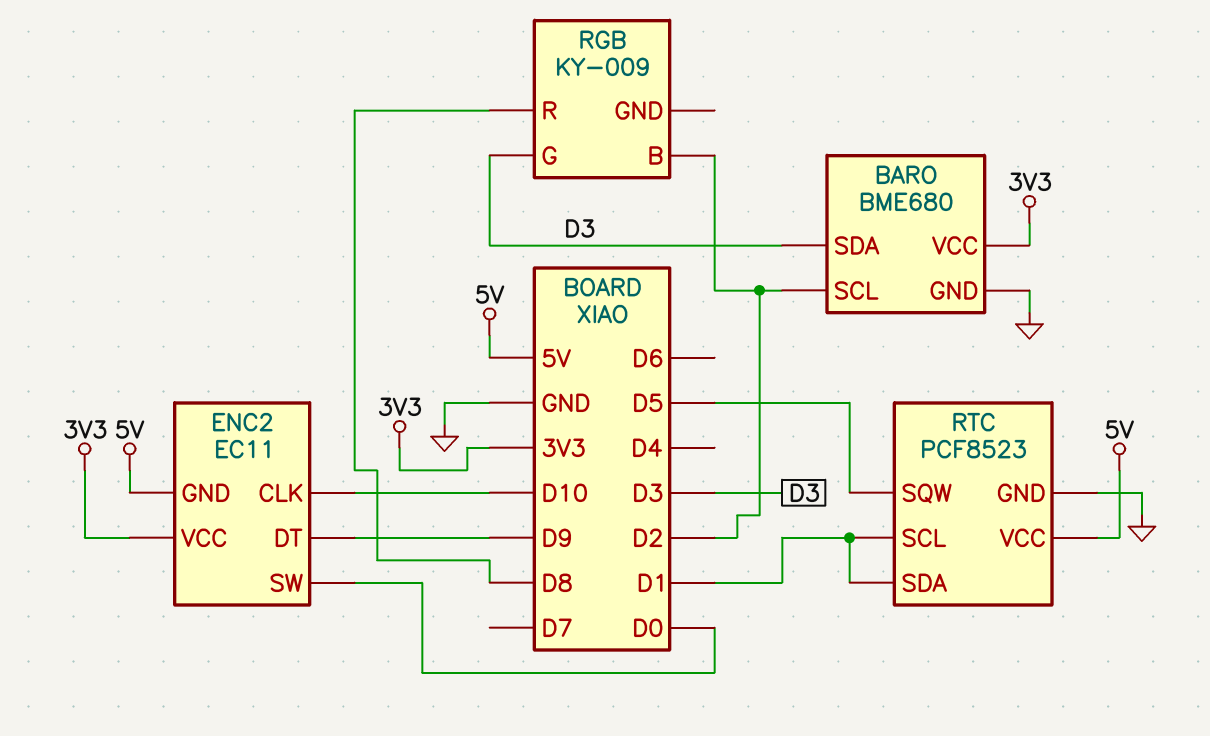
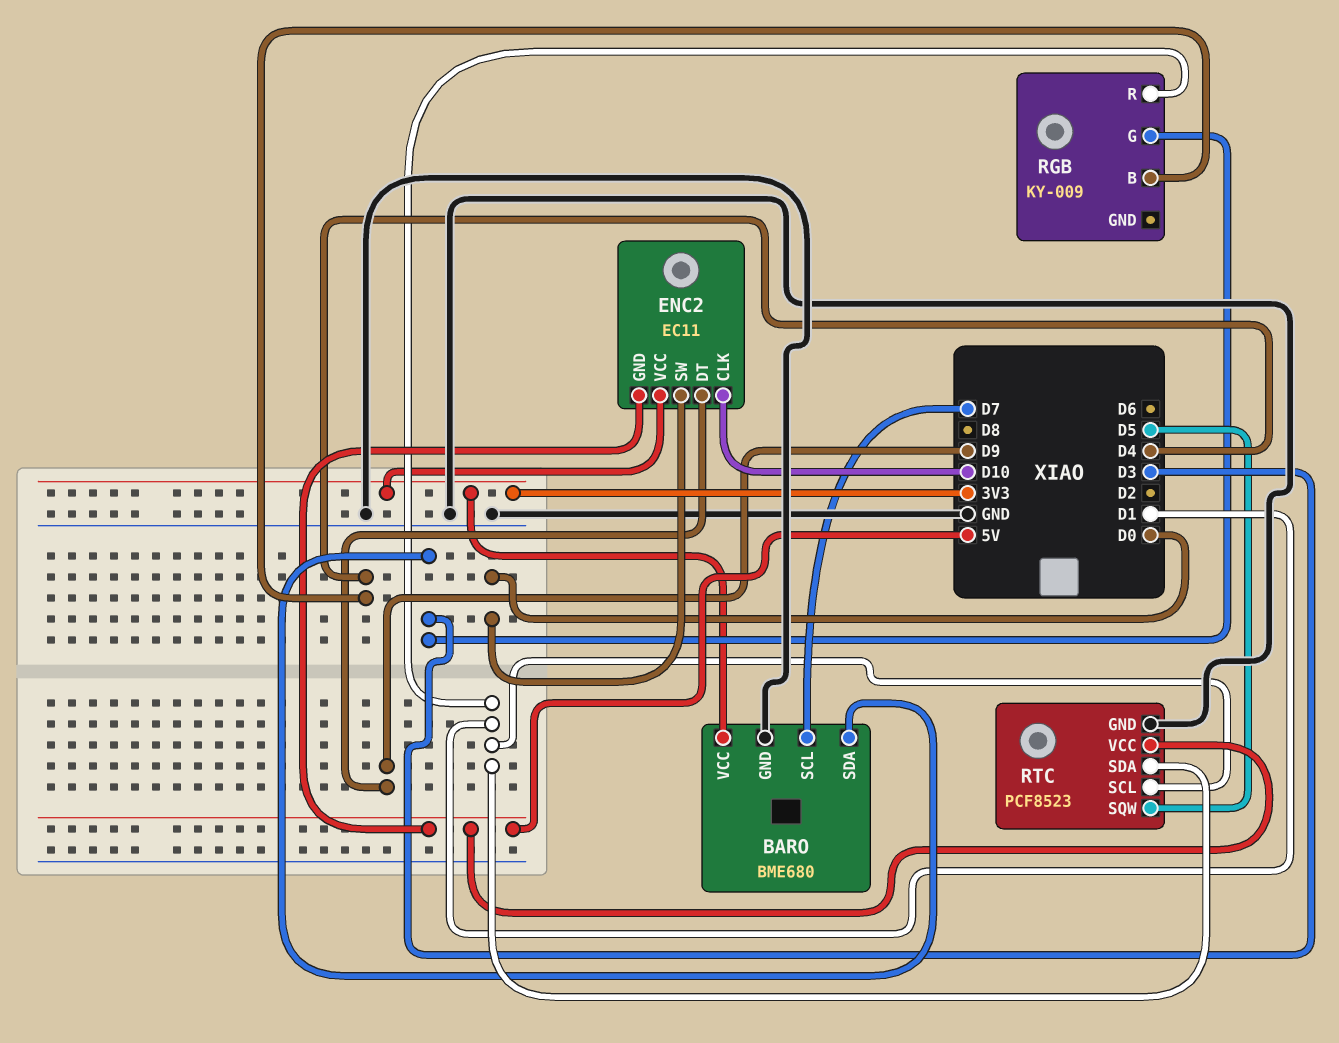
BARO pin SCL: D2 -> D7
RGB pin B: D2 -> D4
RGB pin R: D8 -> D1

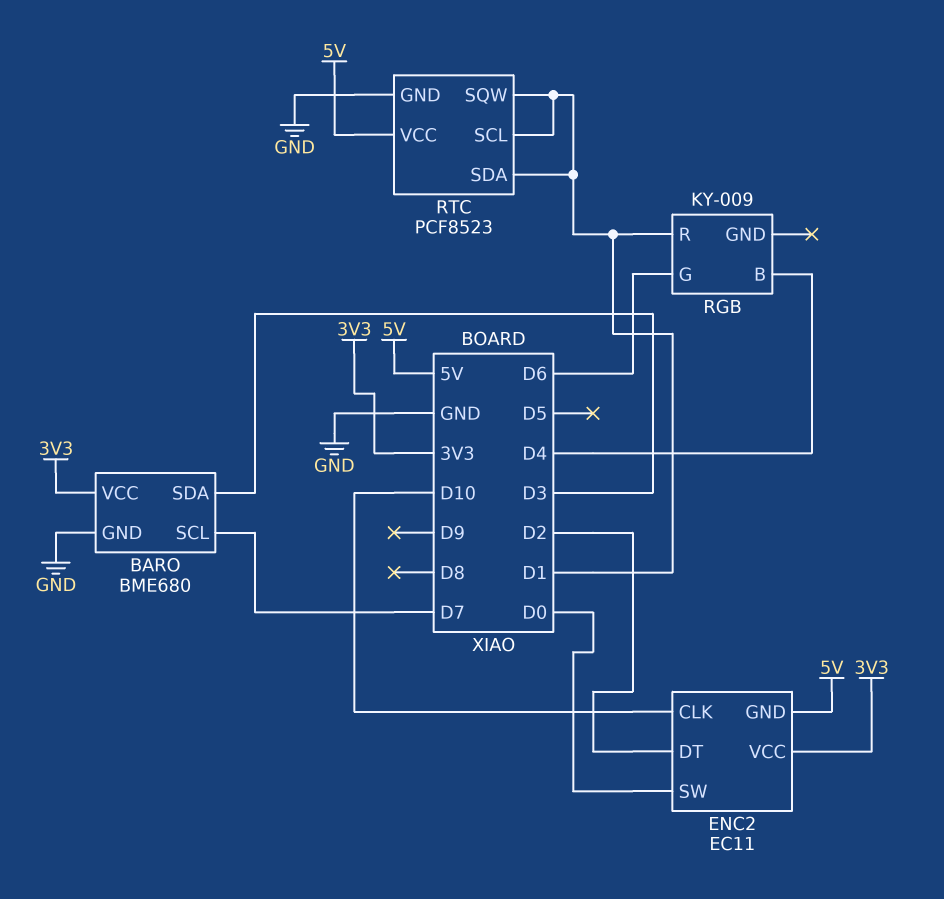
ENC2 pin DT: D9 -> D2
RGB pin G: D3 -> D6
RTC pin SQW: D5 -> D1

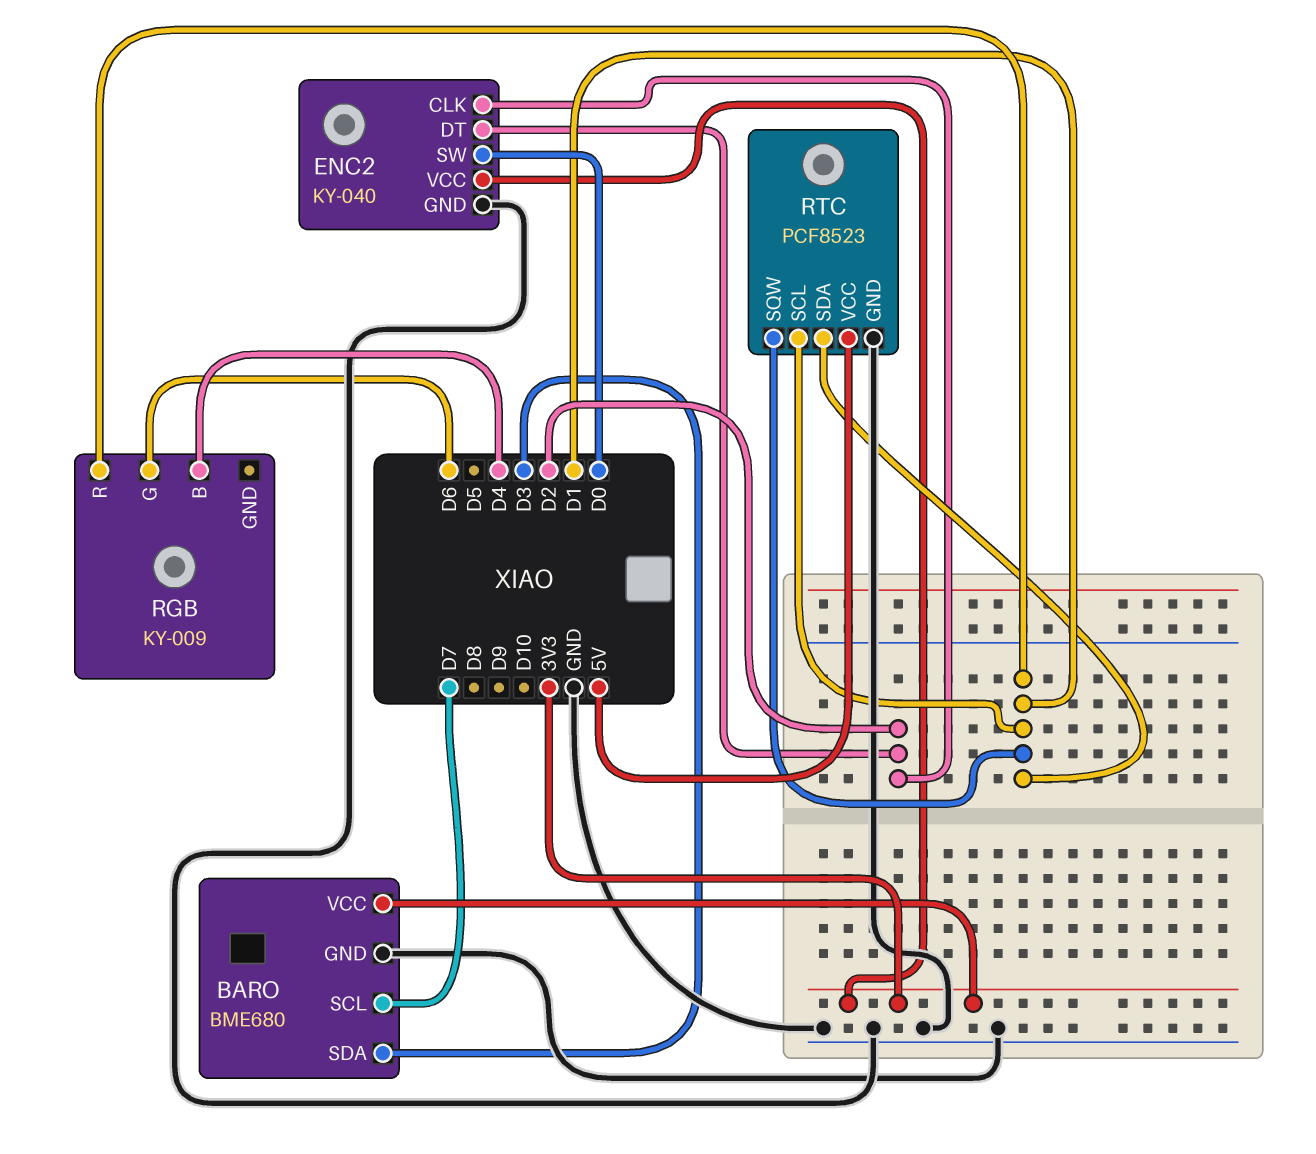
ENC2: EC11 -> KY-040
ENC2 pin CLK: D10 -> D2
ENC2 pin GND: 5V -> GND

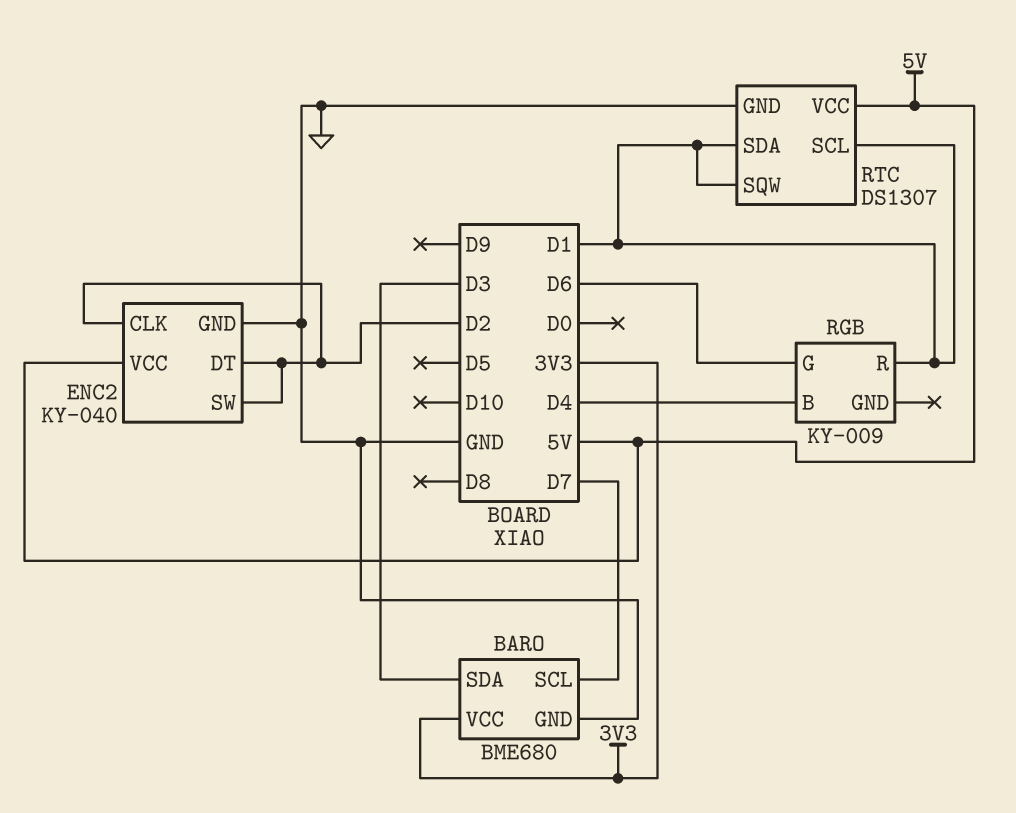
ENC2 pin SW: D0 -> D2
ENC2 pin VCC: 3V3 -> 5V
RTC: PCF8523 -> DS1307

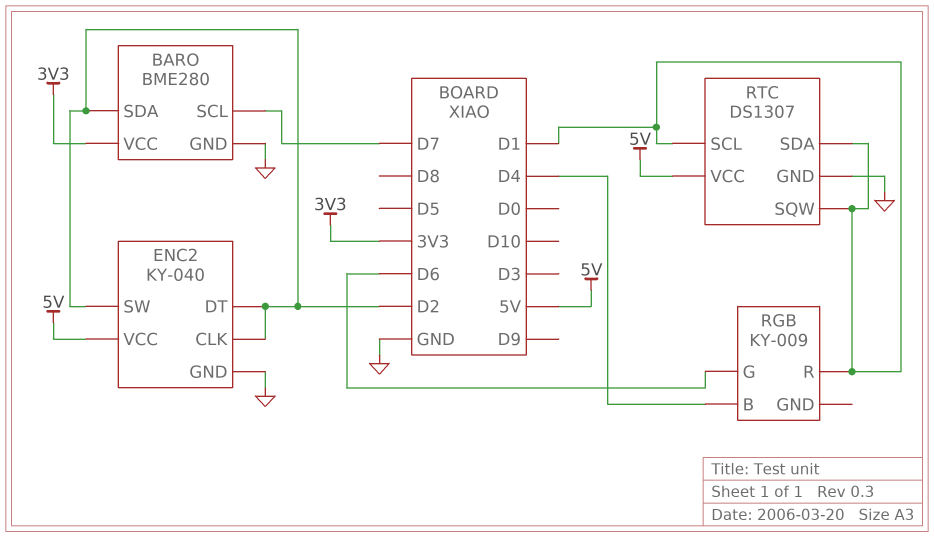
BARO: BME680 -> BME280
BARO pin SDA: D3 -> D2

